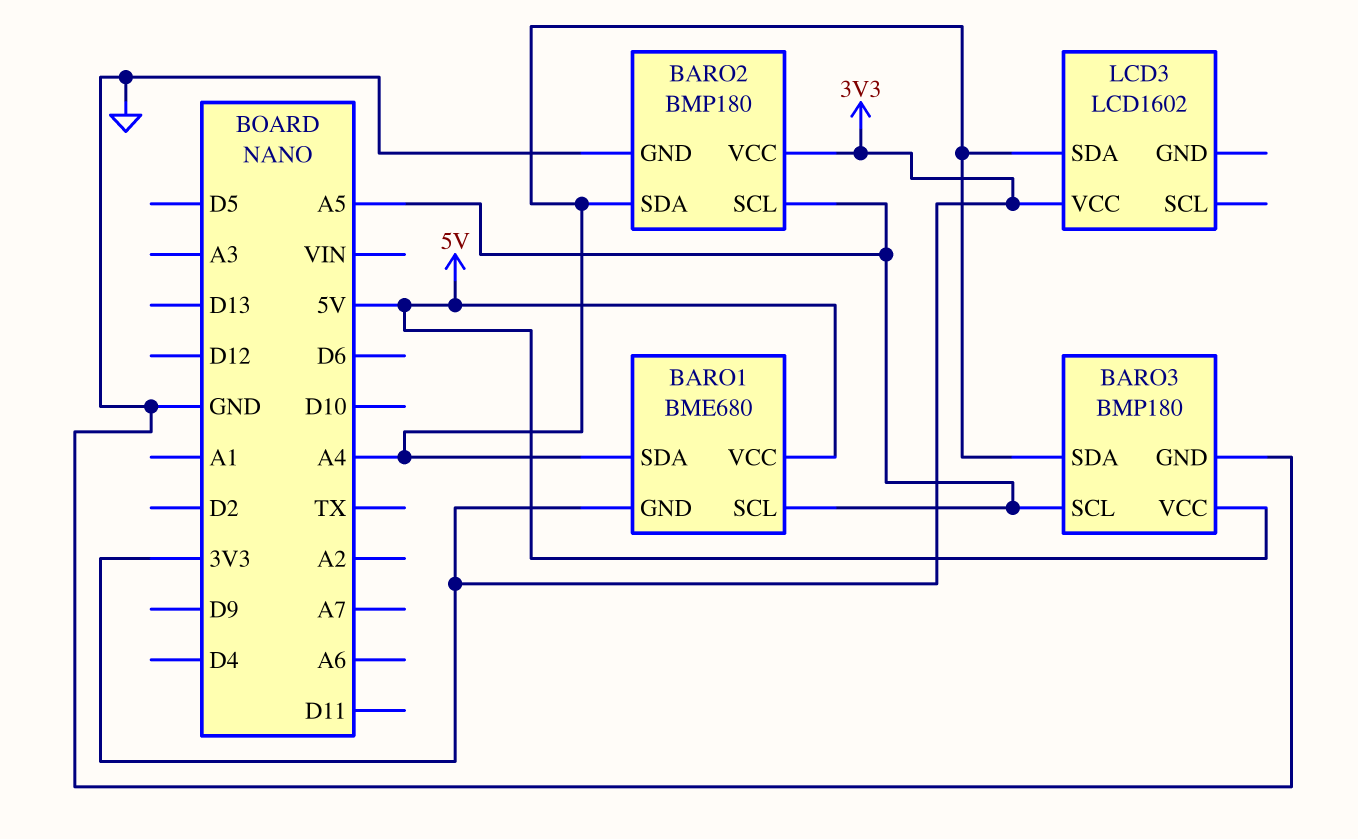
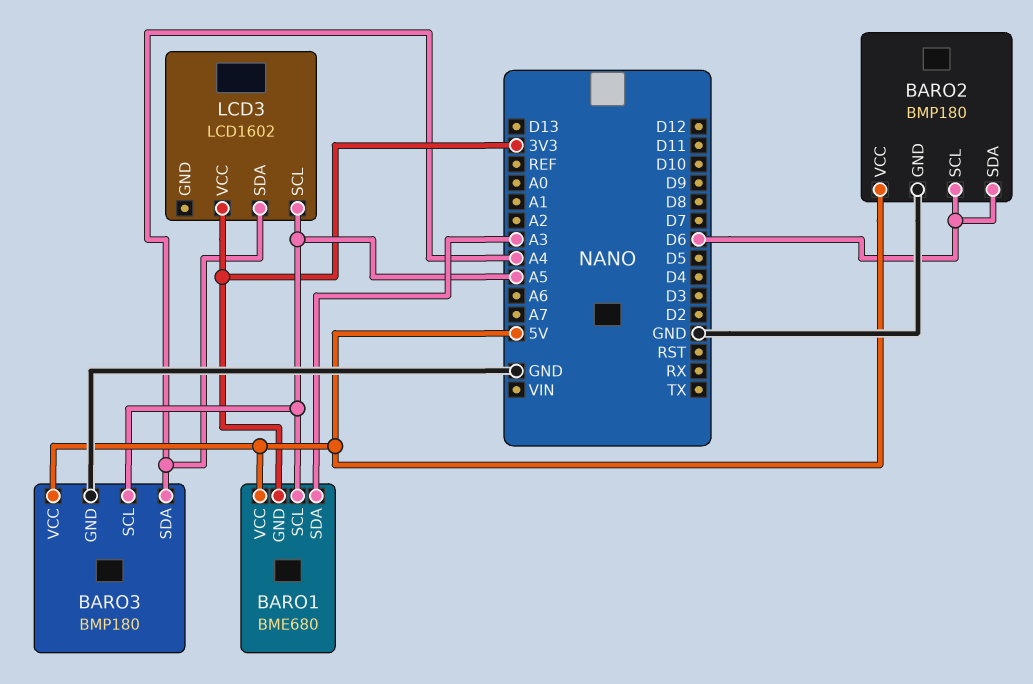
BARO1 pin SDA: A4 -> A3
BARO2 pin SCL: A5 -> D6
BARO2 pin SDA: A4 -> D6
BARO2 pin VCC: 3V3 -> 5V
LCD3 pin SCL: none -> A5

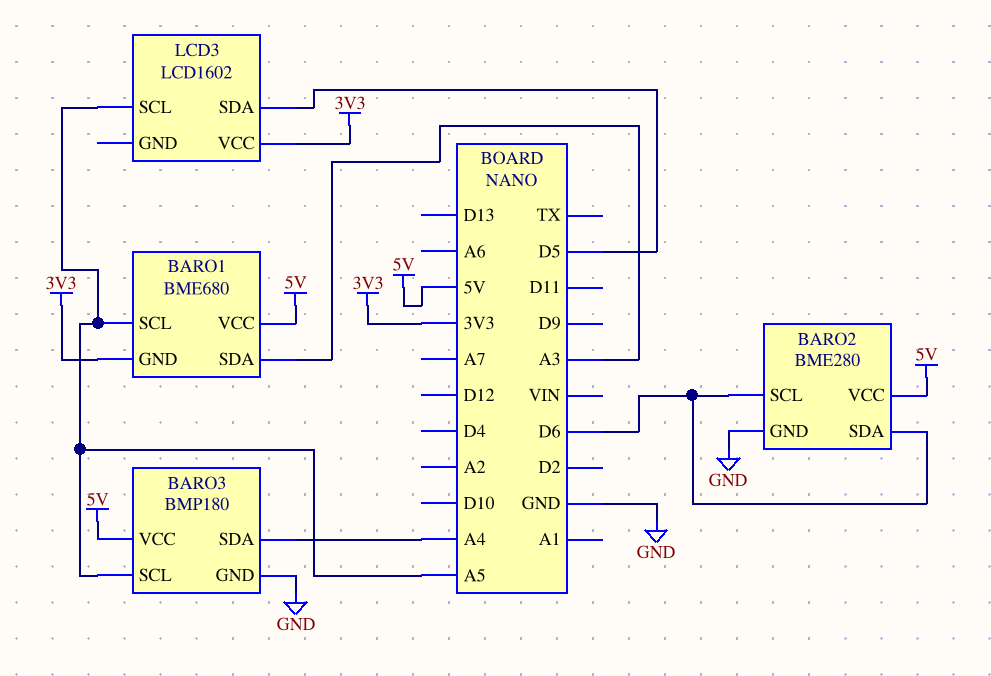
BARO2: BMP180 -> BME280
LCD3 pin SDA: A4 -> D5

